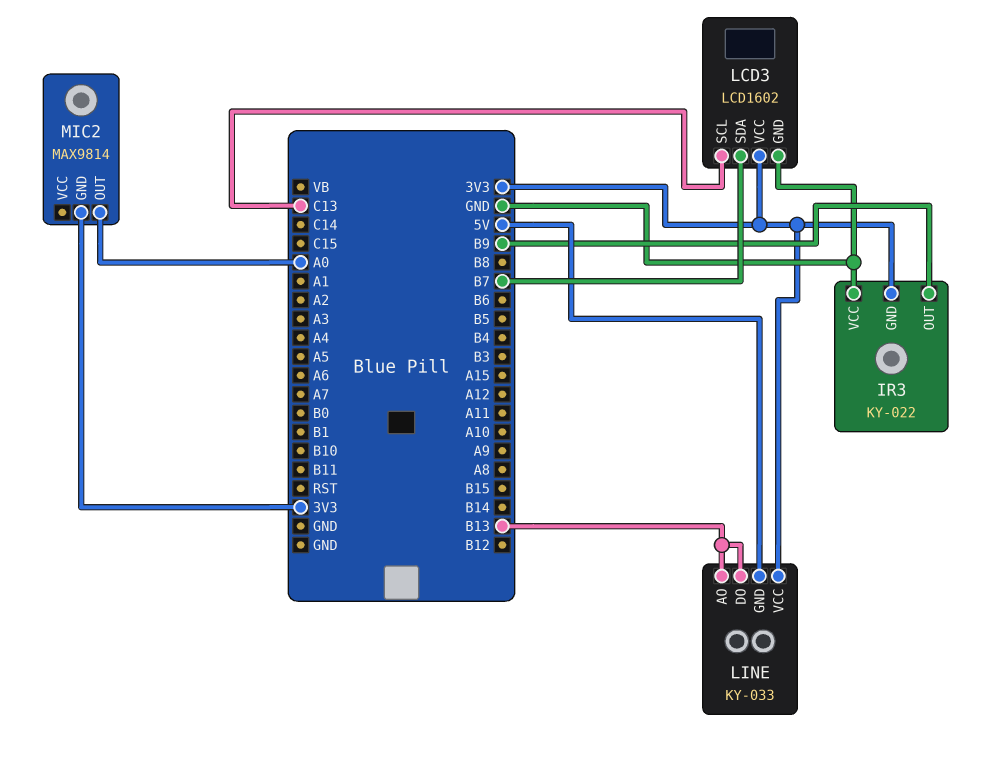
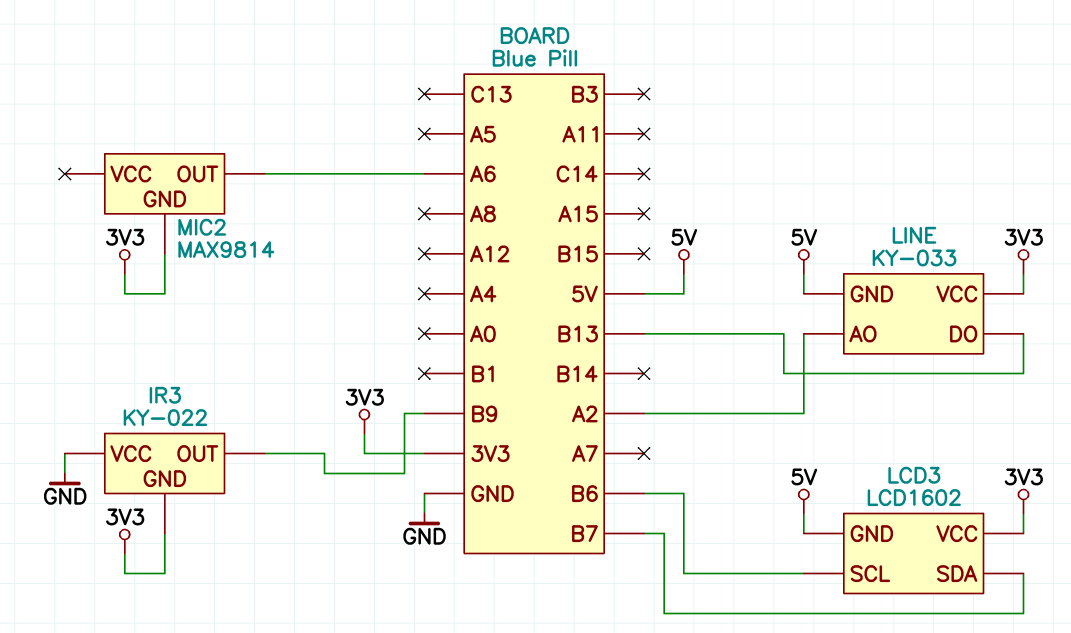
LCD3 pin GND: GND -> 5V
LCD3 pin SCL: C13 -> B6
LINE pin AO: B13 -> A2
MIC2 pin OUT: A0 -> A6

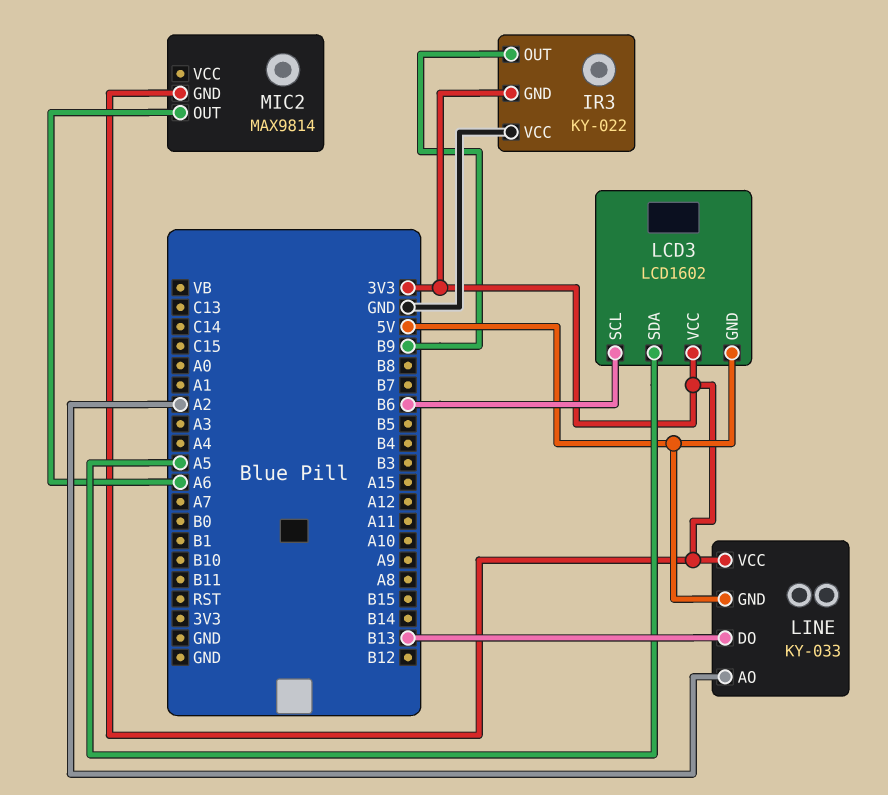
LCD3 pin SDA: B7 -> A5

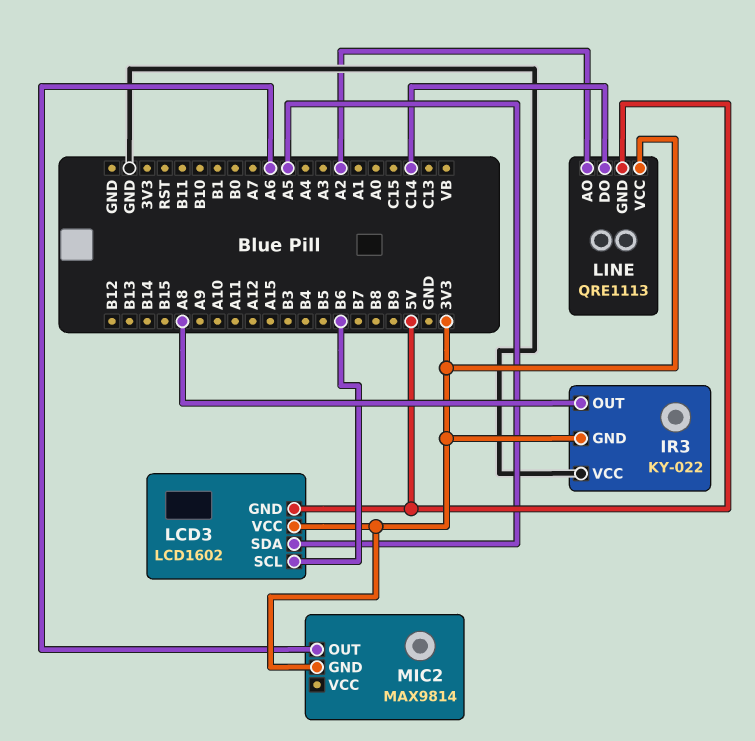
IR3 pin OUT: B9 -> A8
LINE: KY-033 -> QRE1113
LINE pin DO: B13 -> C14

